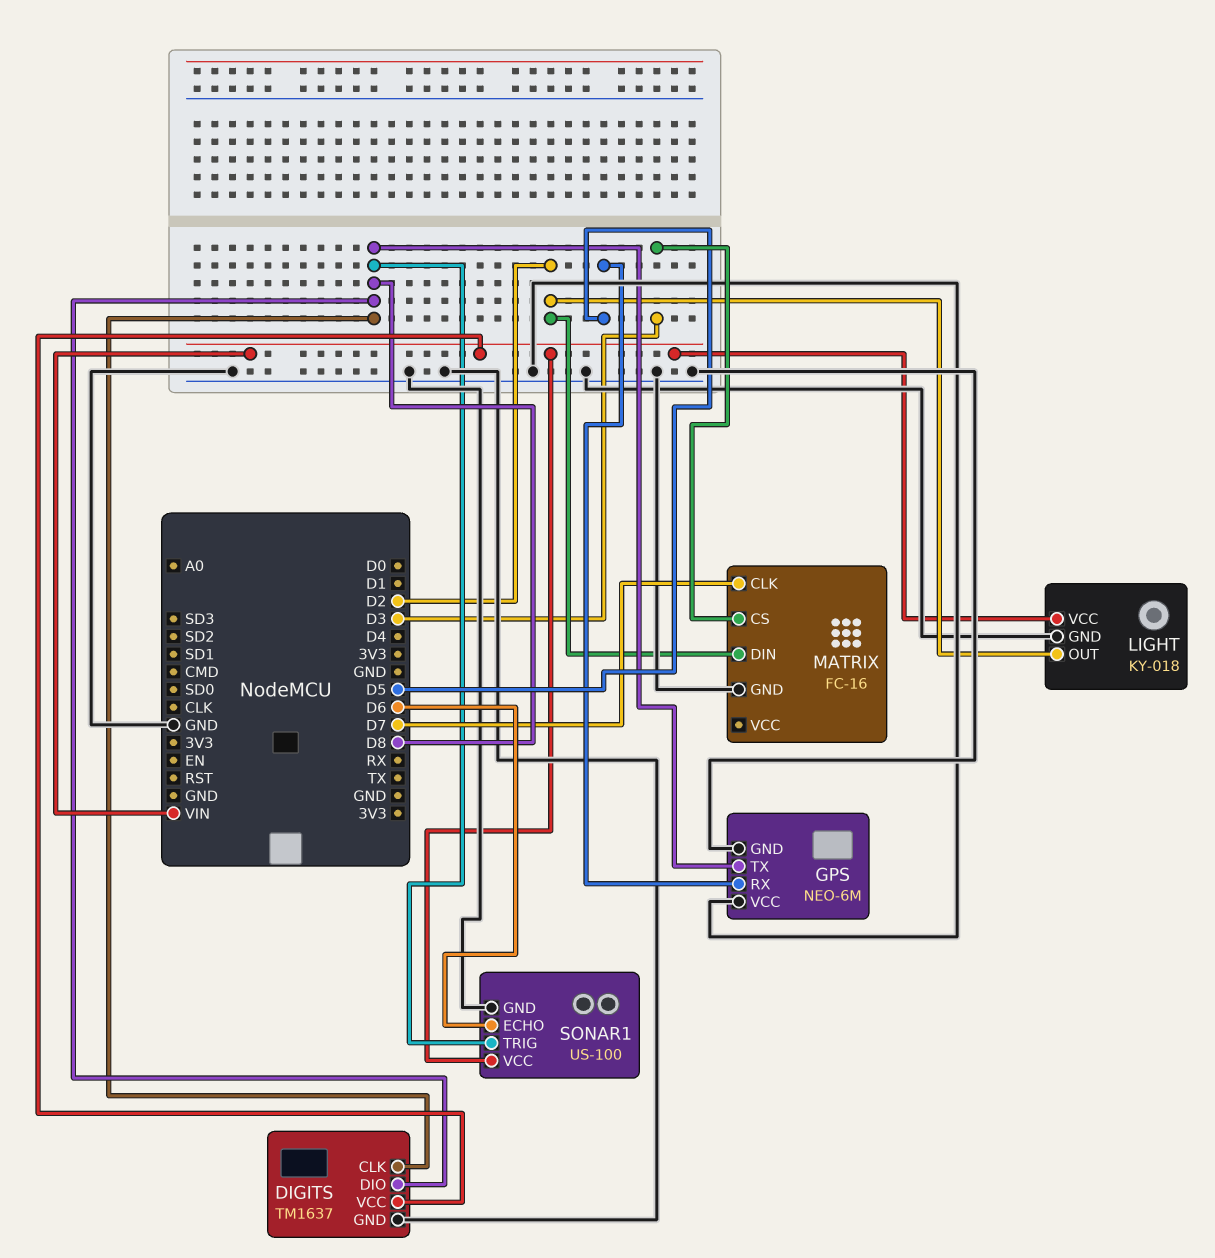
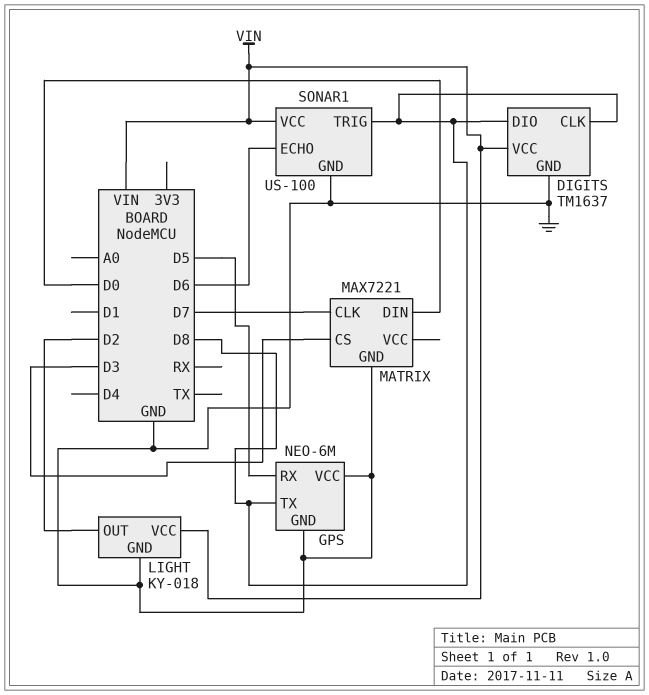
MATRIX: FC-16 -> MAX7221
MATRIX pin DIN: D2 -> D0

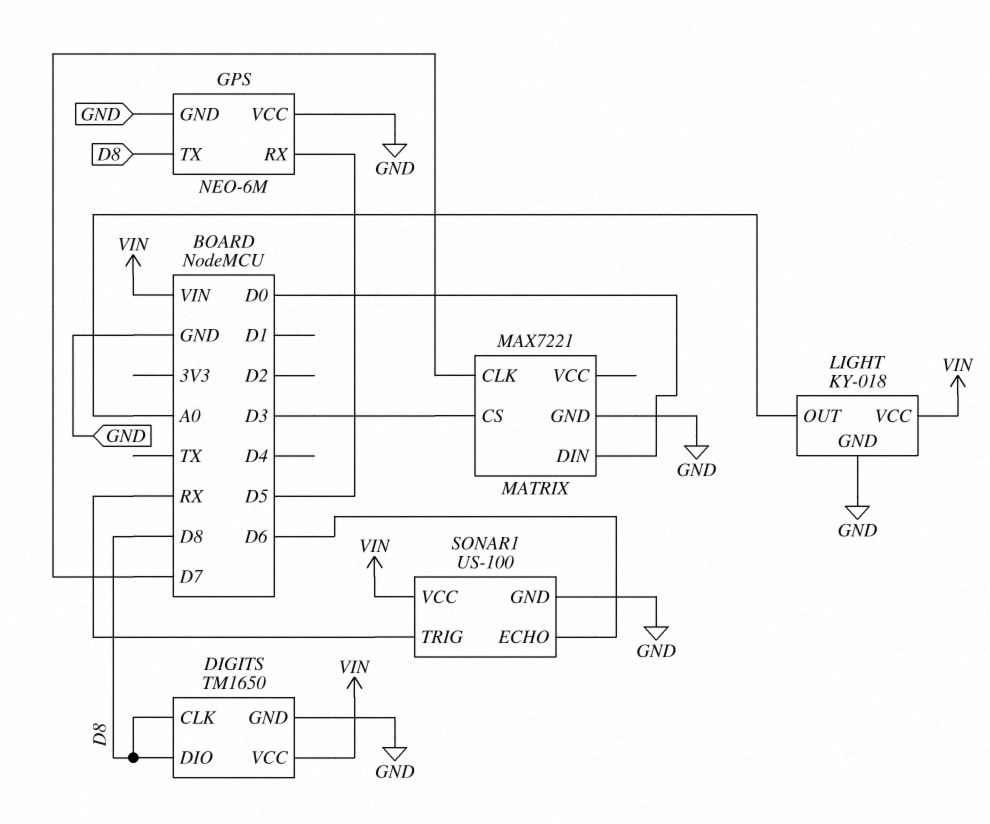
DIGITS: TM1637 -> TM1650
LIGHT pin OUT: D2 -> A0
SONAR1 pin TRIG: D8 -> RX

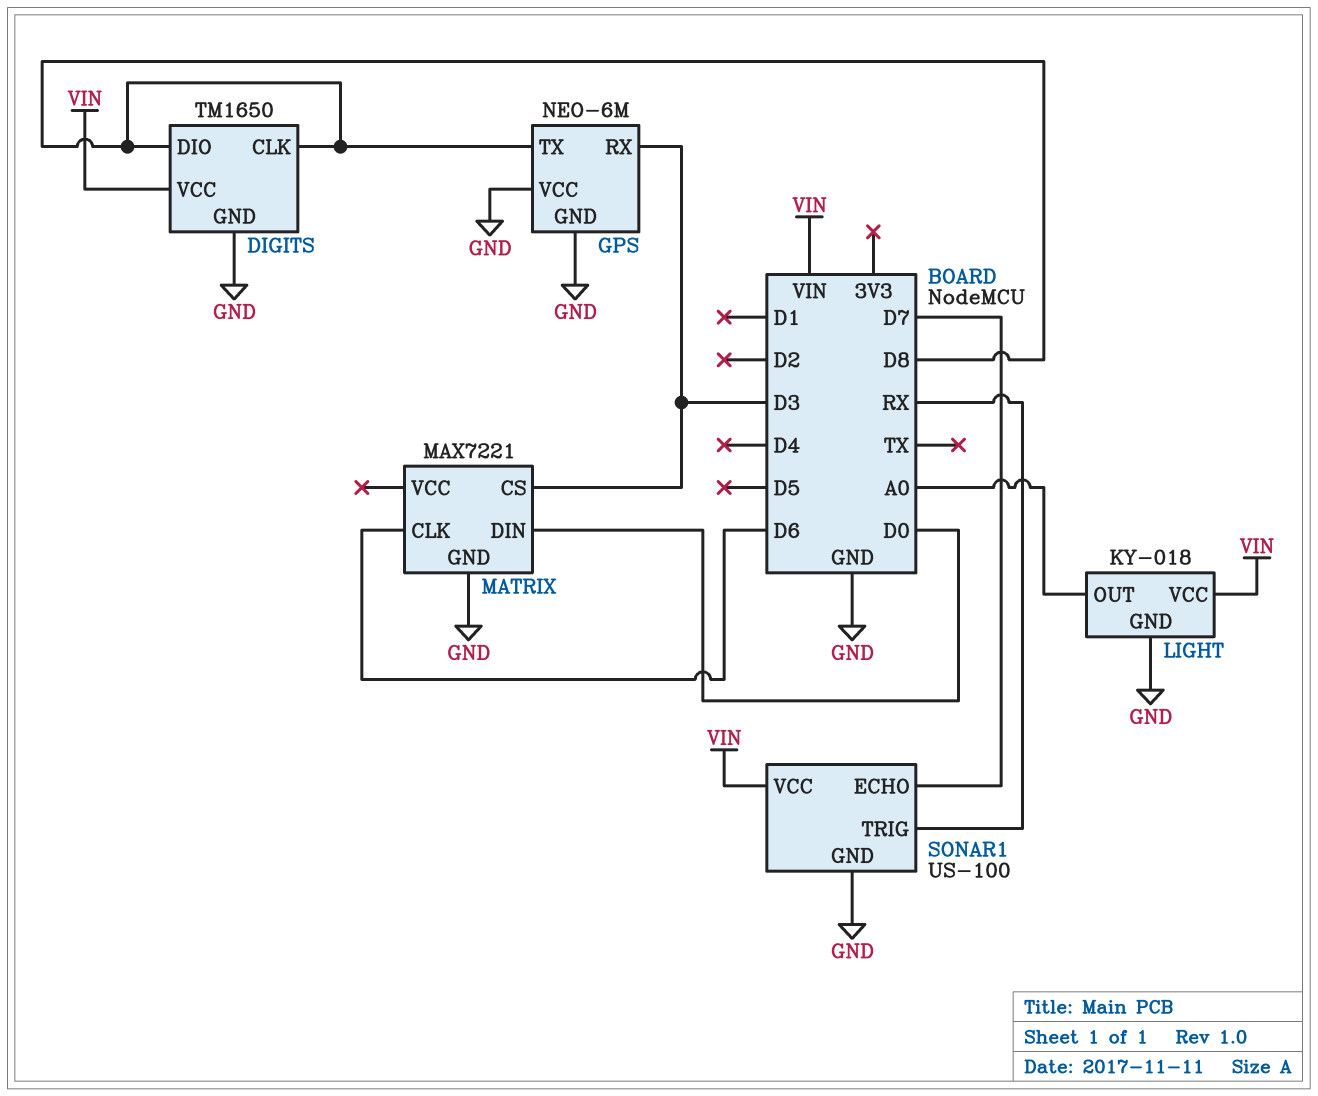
GPS pin RX: D5 -> D3
MATRIX pin CLK: D7 -> D6
SONAR1 pin ECHO: D6 -> D7

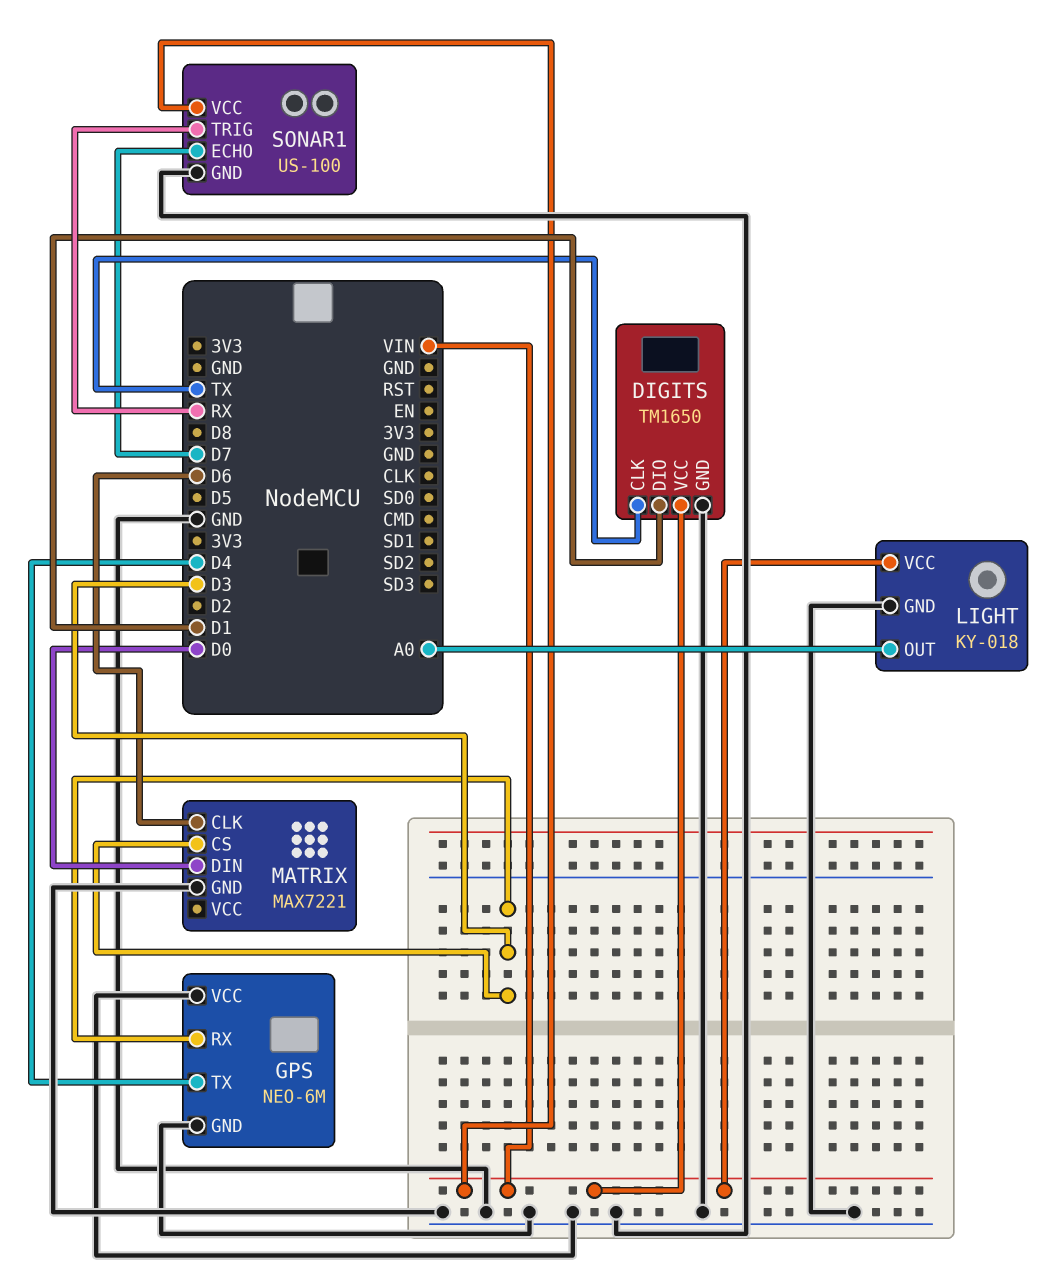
DIGITS pin CLK: D8 -> TX
DIGITS pin DIO: D8 -> D1
GPS pin TX: D8 -> D4

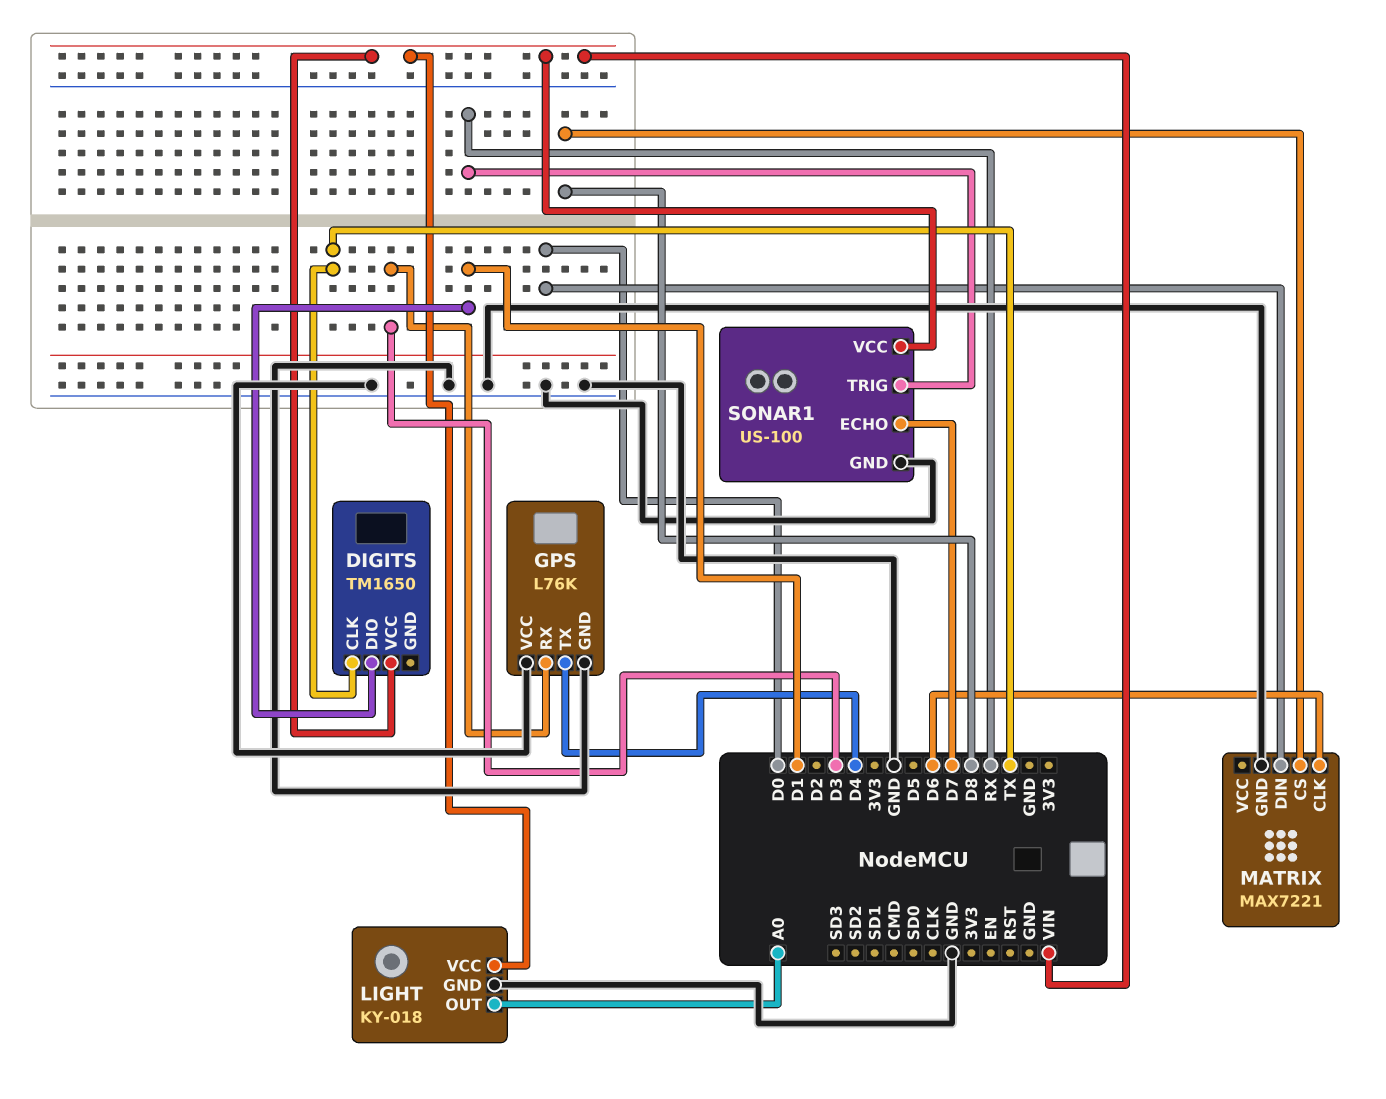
DIGITS pin GND: GND -> none
GPS: NEO-6M -> L76K
MATRIX pin CS: D3 -> D8

